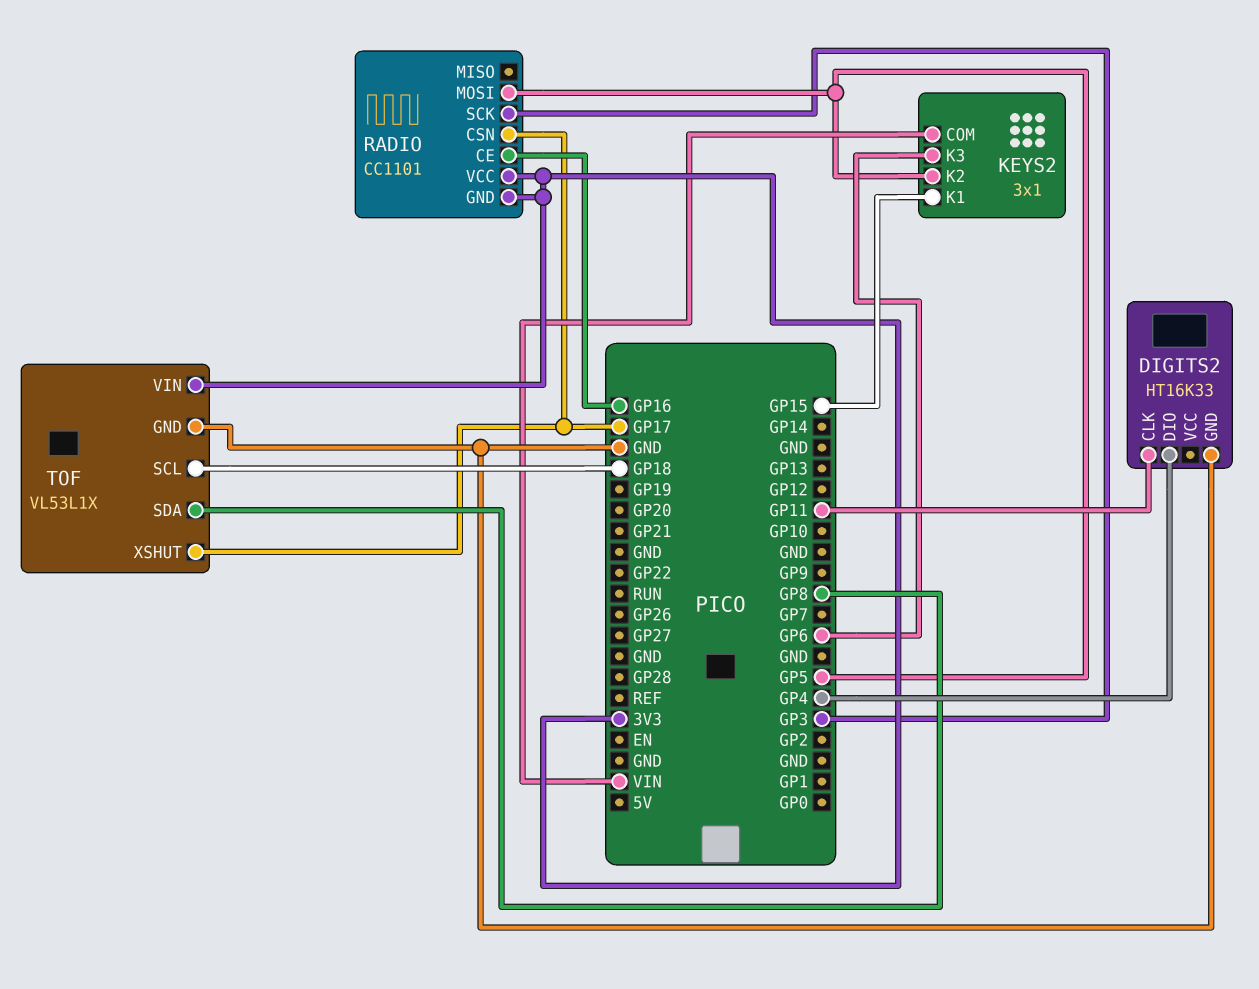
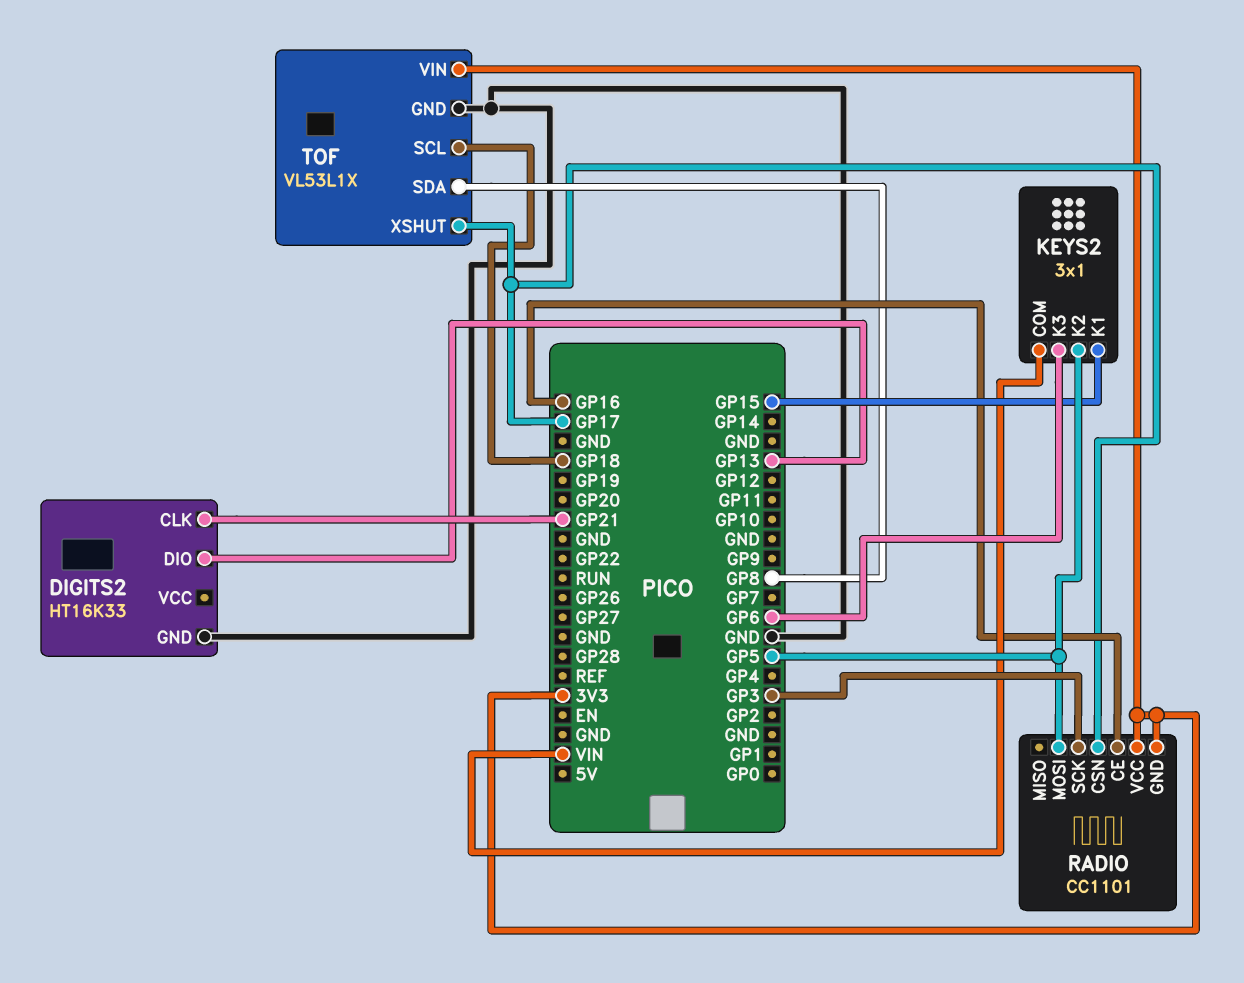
DIGITS2 pin CLK: GP11 -> GP21
DIGITS2 pin DIO: GP4 -> GP13

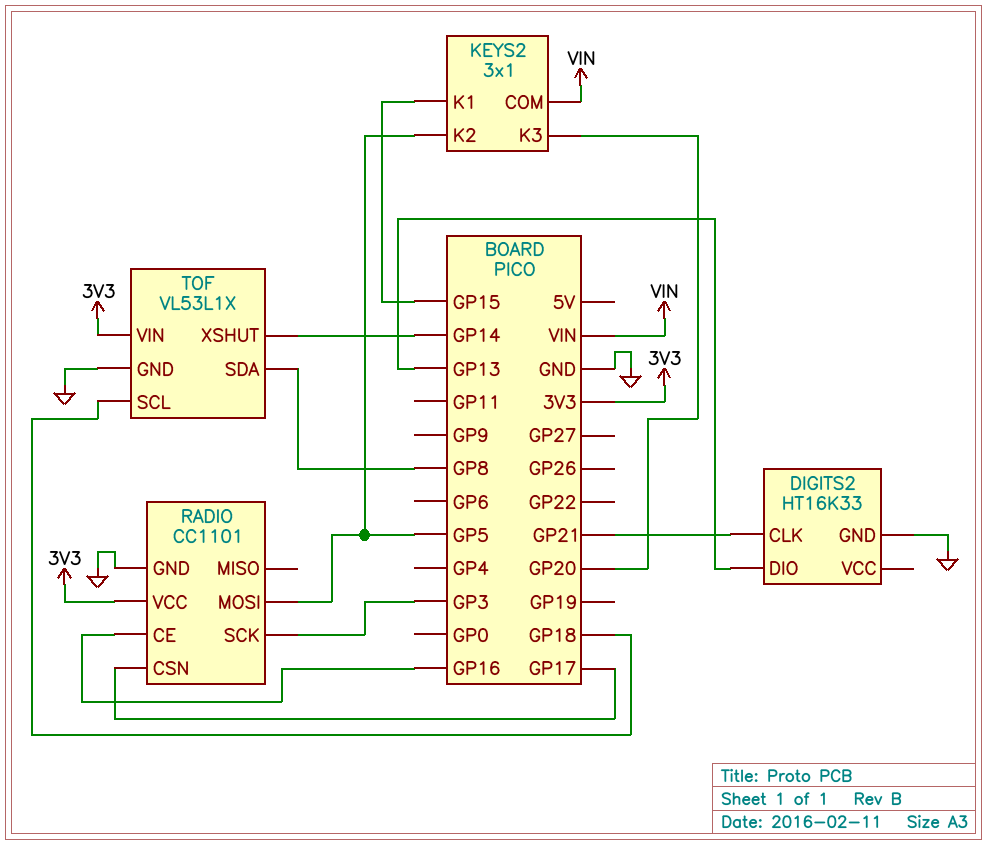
KEYS2 pin K3: GP6 -> GP20
RADIO pin GND: 3V3 -> GND
TOF pin XSHUT: GP17 -> GP14

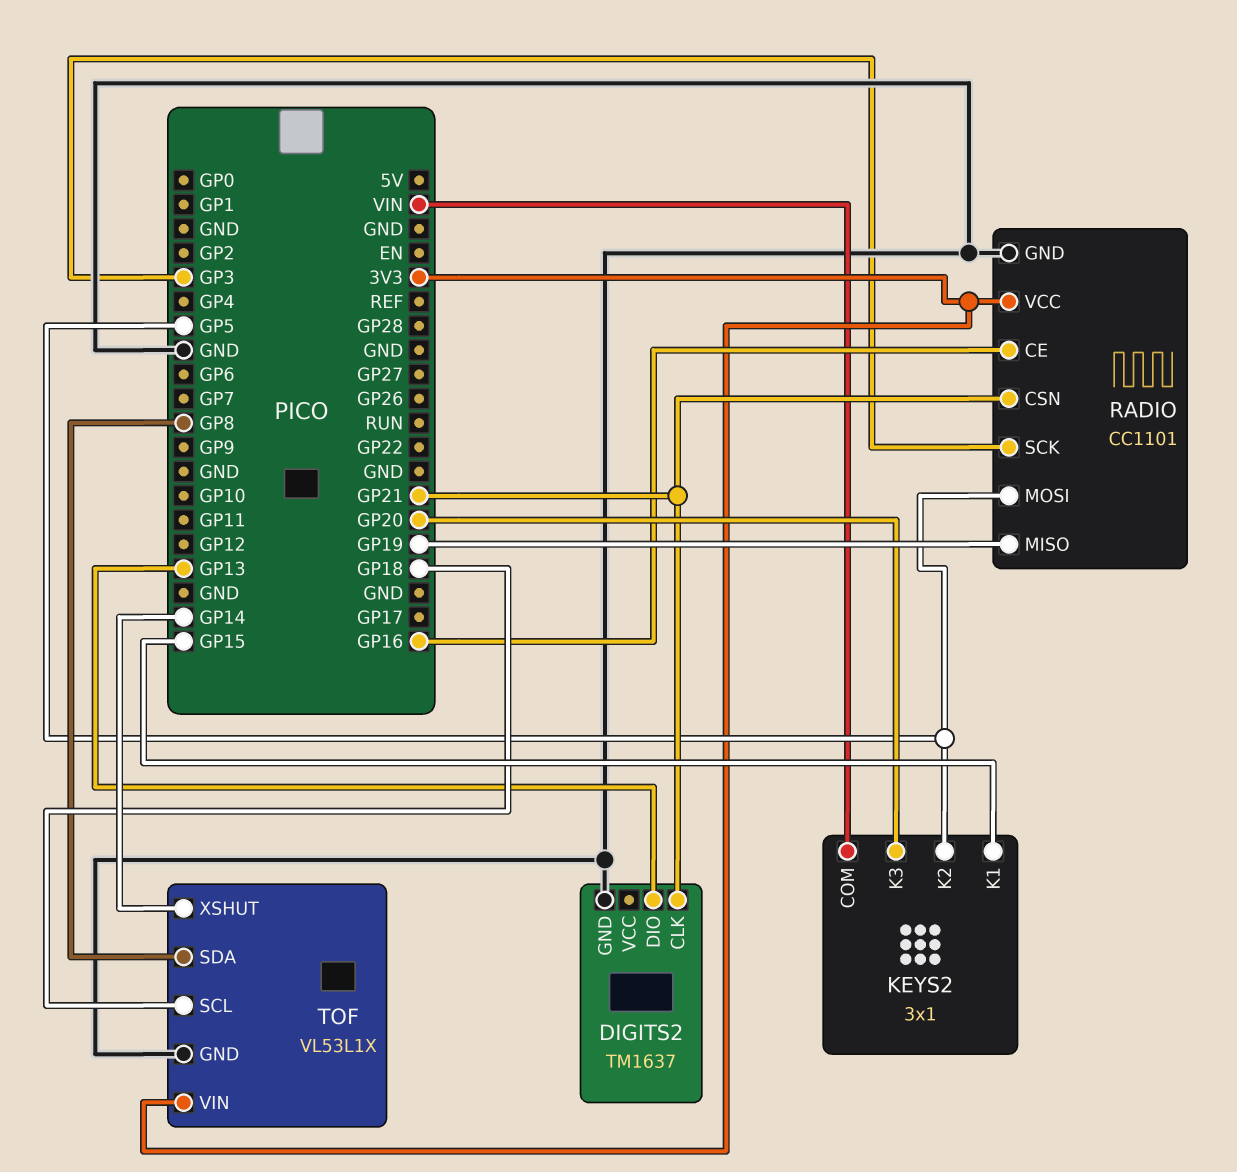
DIGITS2: HT16K33 -> TM1637
RADIO pin CSN: GP17 -> GP21
RADIO pin MISO: none -> GP19

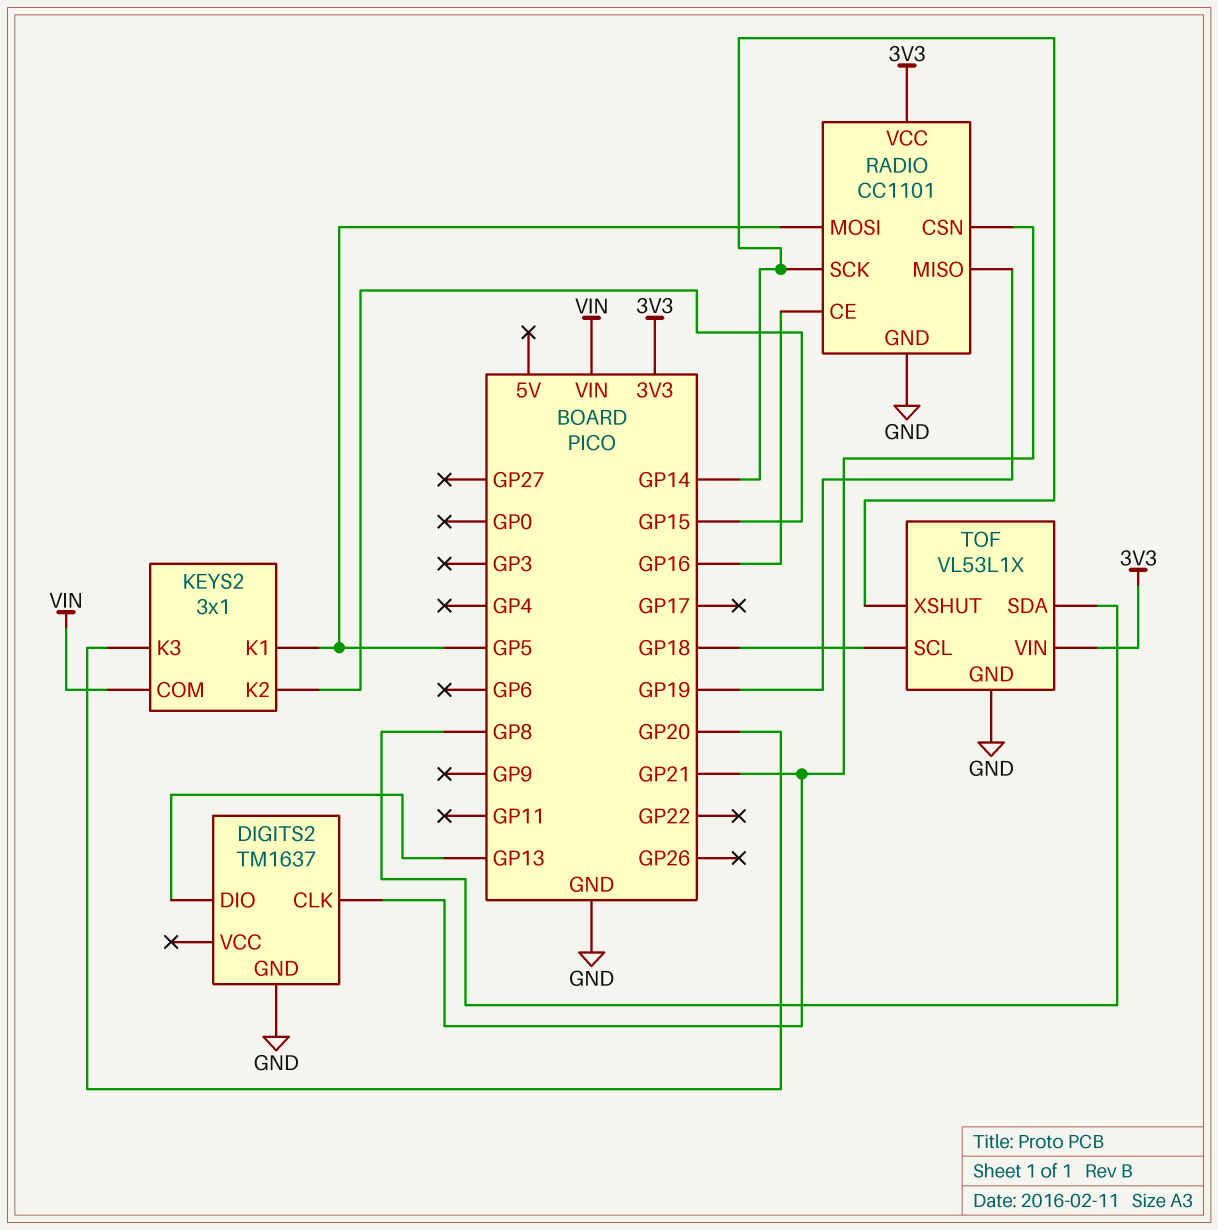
KEYS2 pin K1: GP15 -> GP5
KEYS2 pin K2: GP5 -> GP15
RADIO pin SCK: GP3 -> GP14

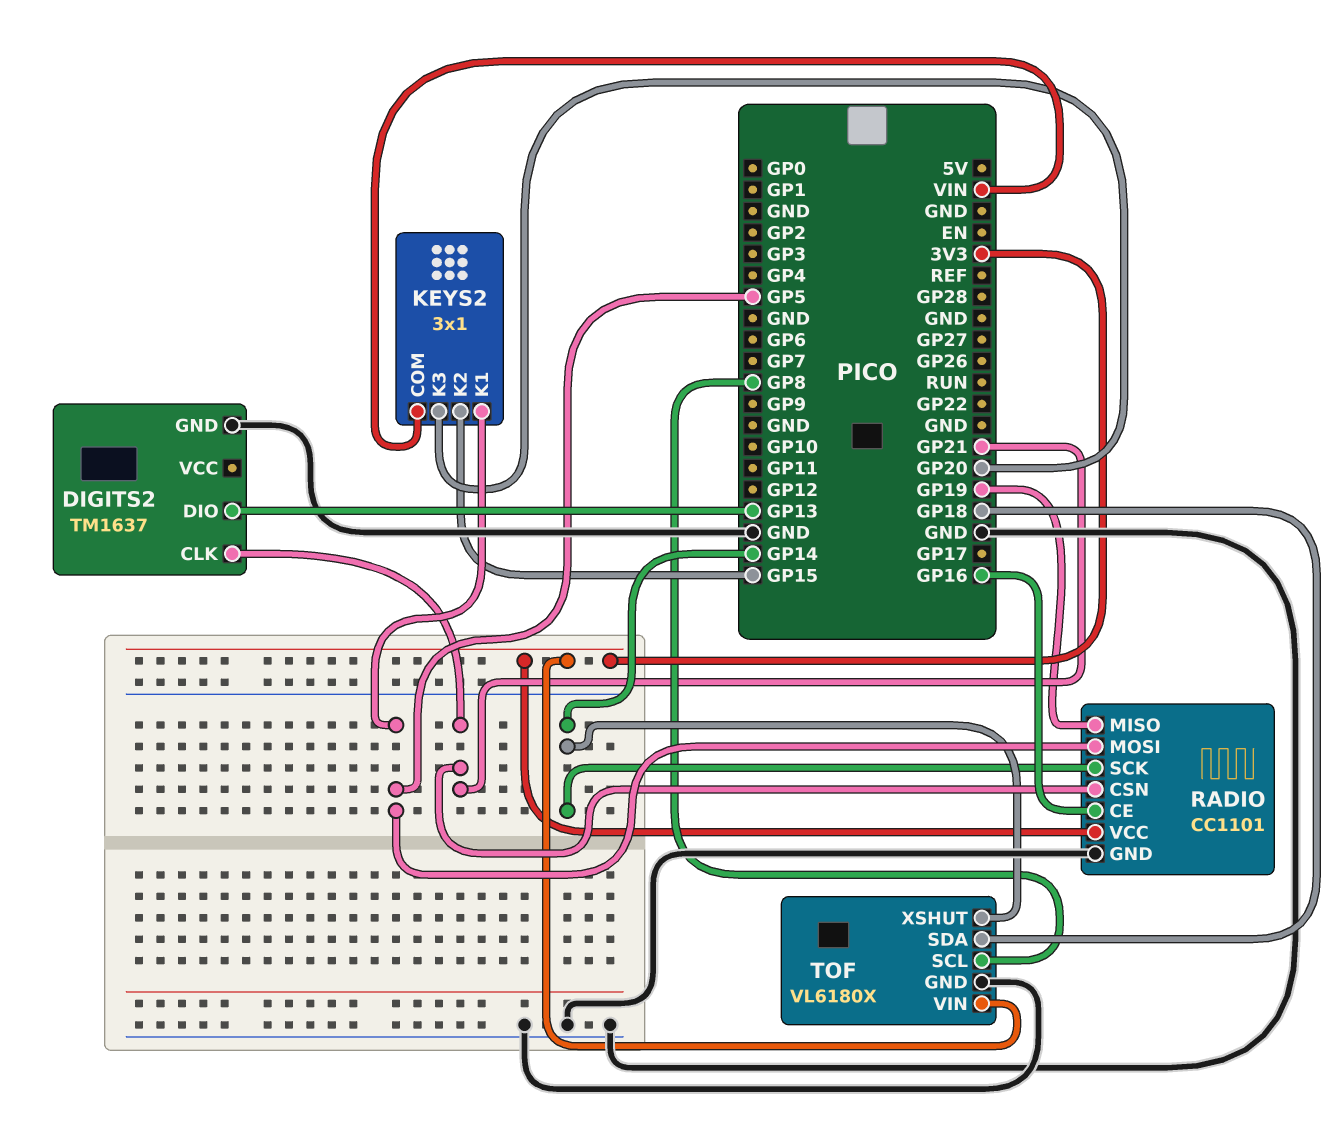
TOF: VL53L1X -> VL6180X
TOF pin SCL: GP18 -> GP8
TOF pin SDA: GP8 -> GP18

